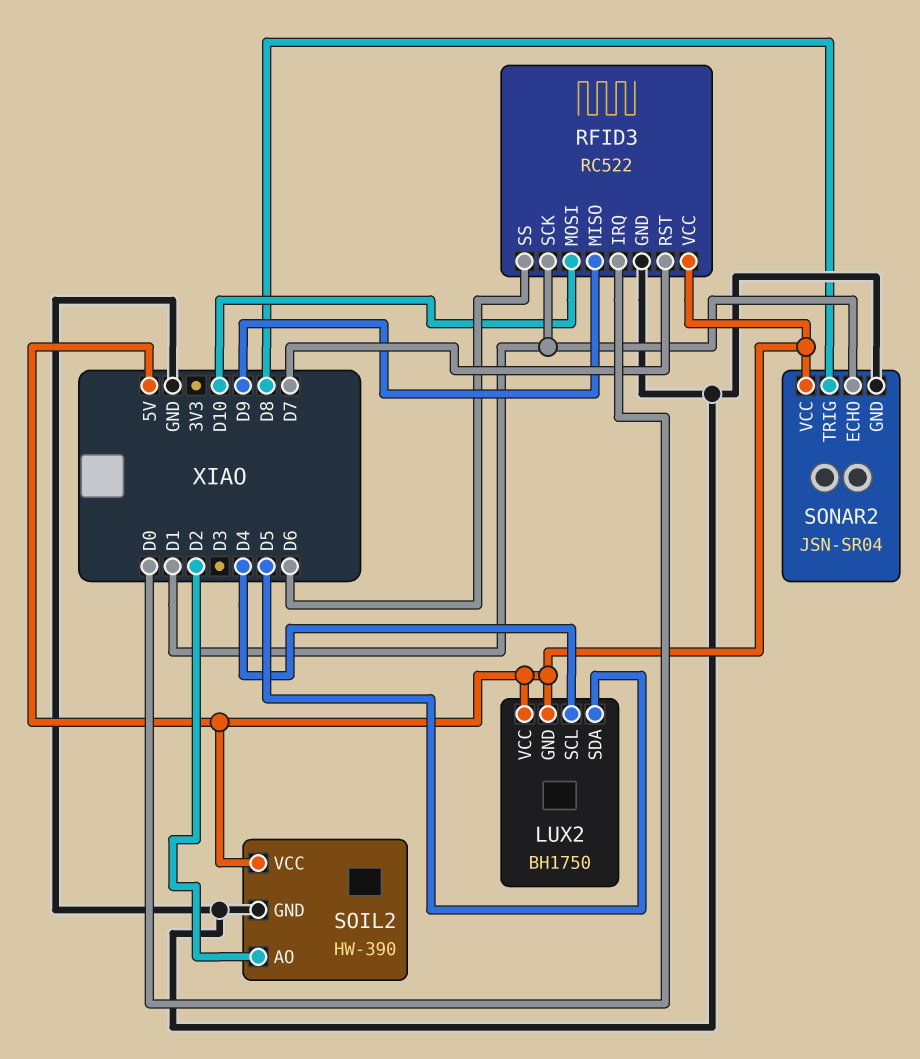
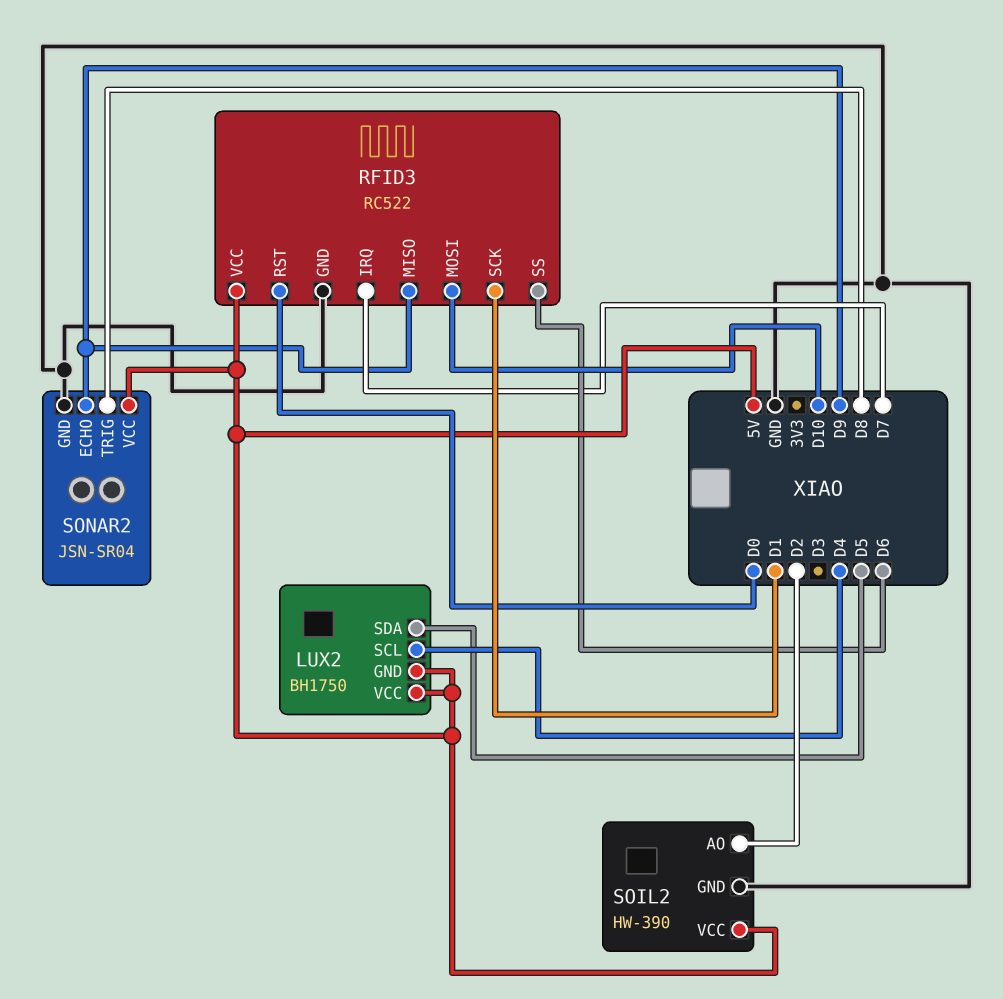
RFID3 pin IRQ: D0 -> D7
RFID3 pin RST: D7 -> D0
SONAR2 pin ECHO: D1 -> D9

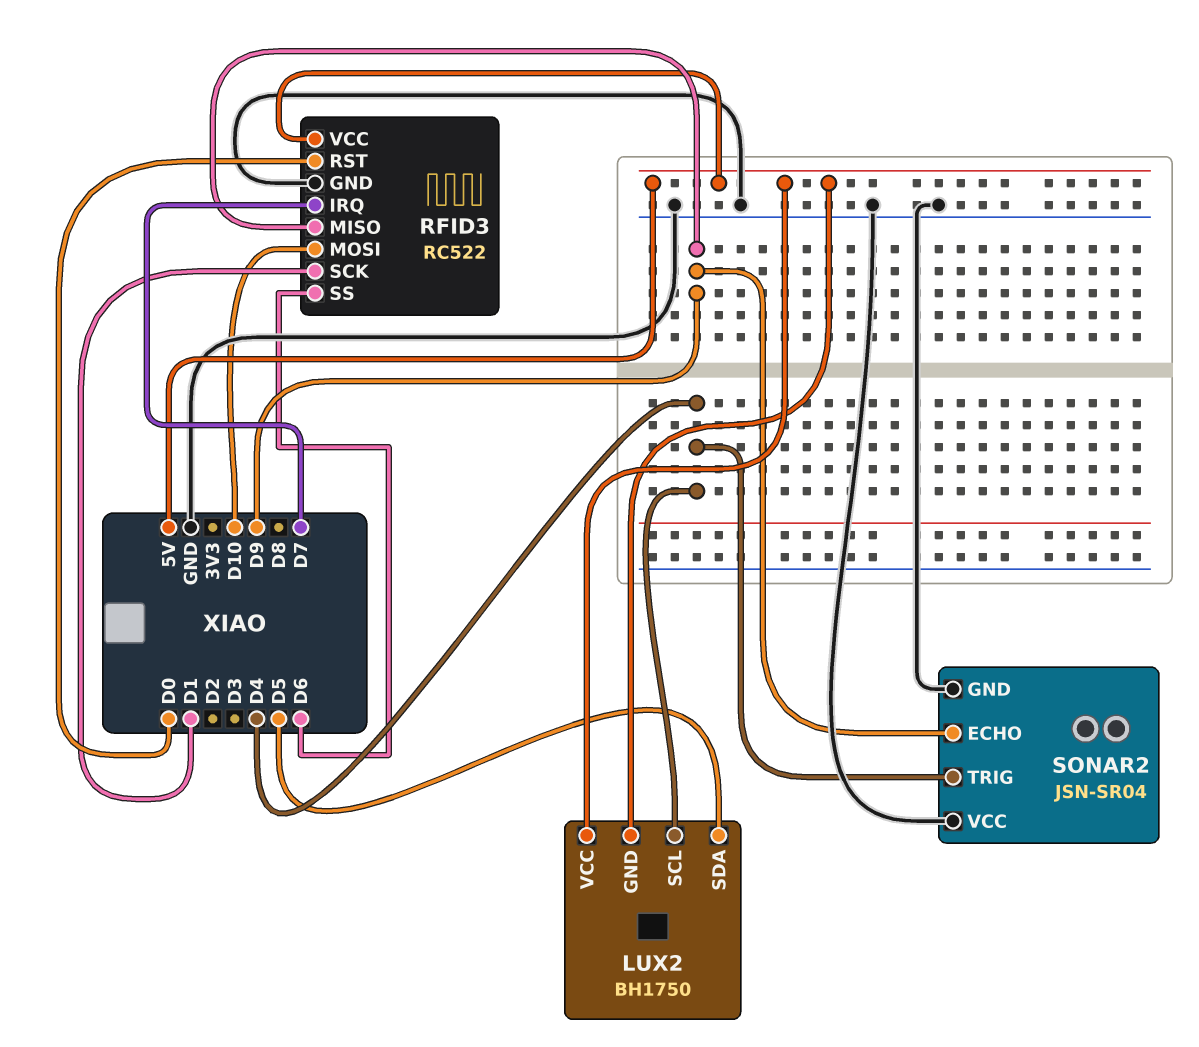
SOIL2: HW-390 -> none
SOIL2 pin AO: D2 -> none
SOIL2 pin GND: GND -> none
SOIL2 pin VCC: 5V -> none
SONAR2 pin TRIG: D8 -> D4
SONAR2 pin VCC: 5V -> GND

